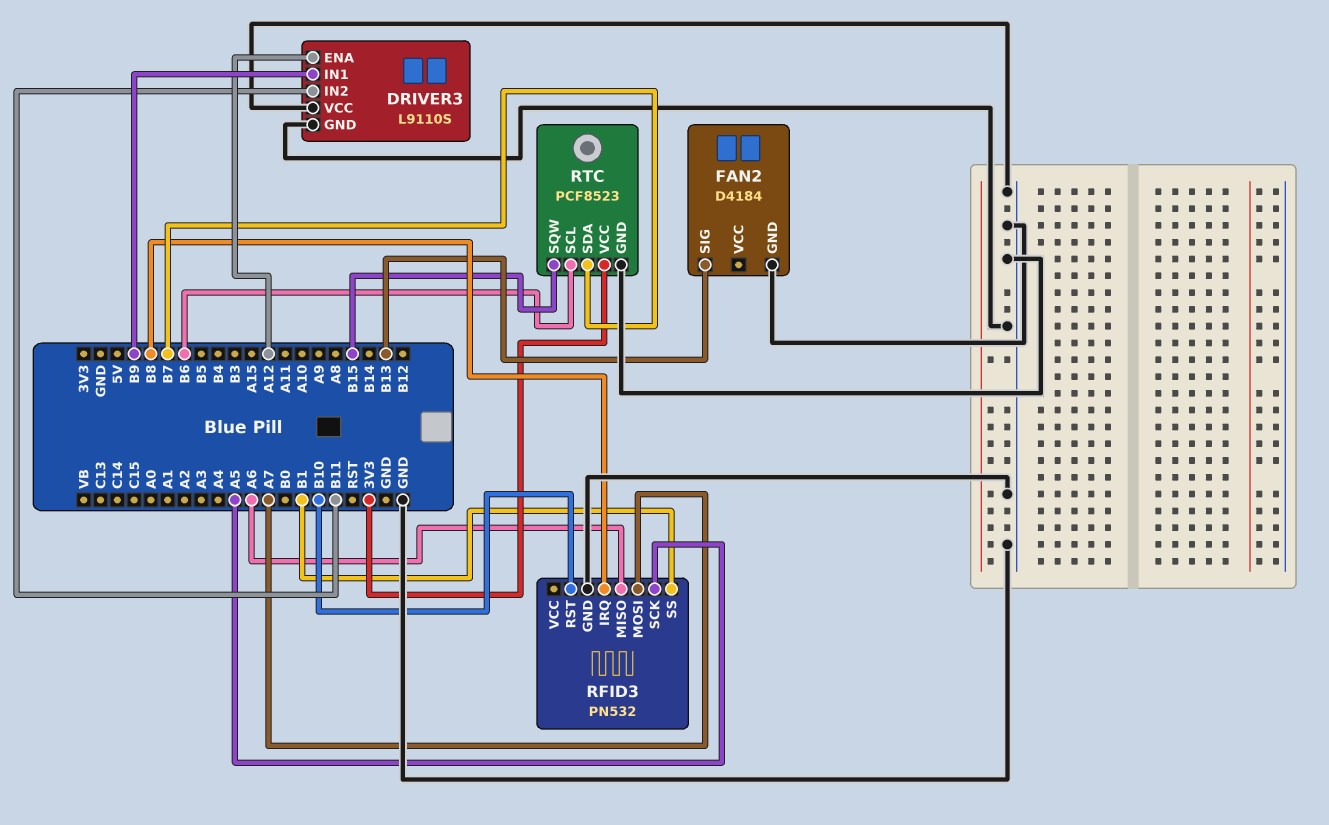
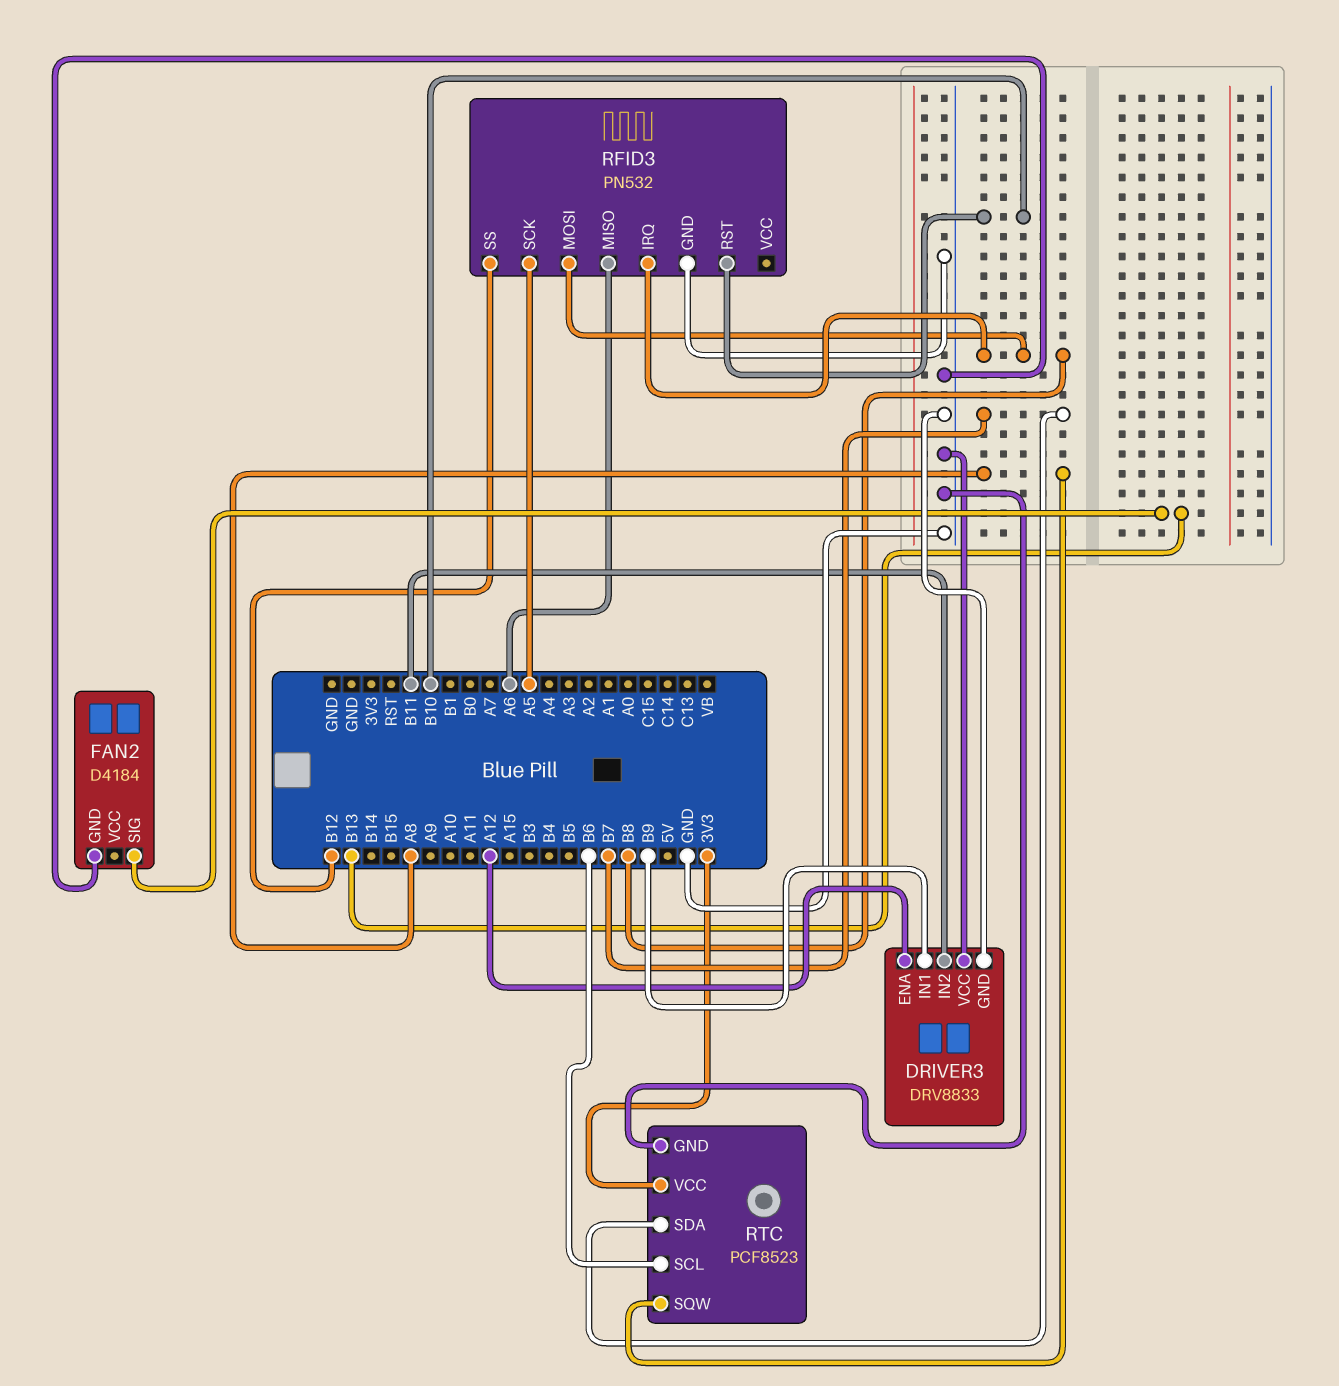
DRIVER3: L9110S -> DRV8833
RFID3 pin MOSI: A7 -> B8
RFID3 pin SS: B1 -> B12
RTC pin SQW: B15 -> A8

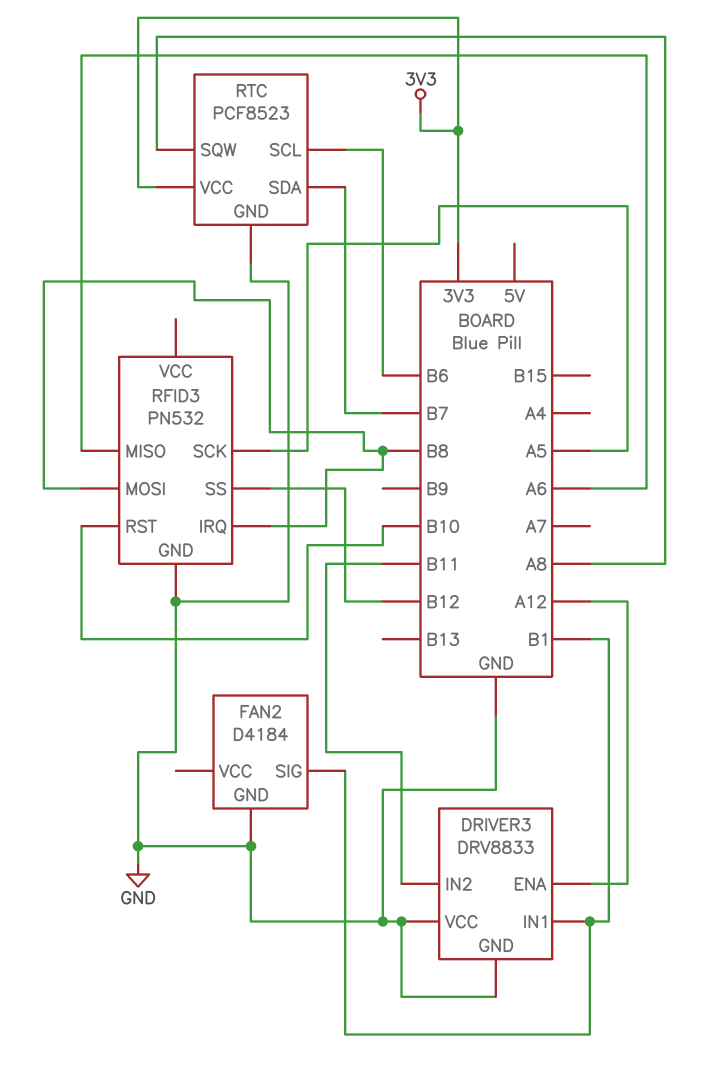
DRIVER3 pin IN1: B9 -> B1
FAN2 pin SIG: B13 -> B1

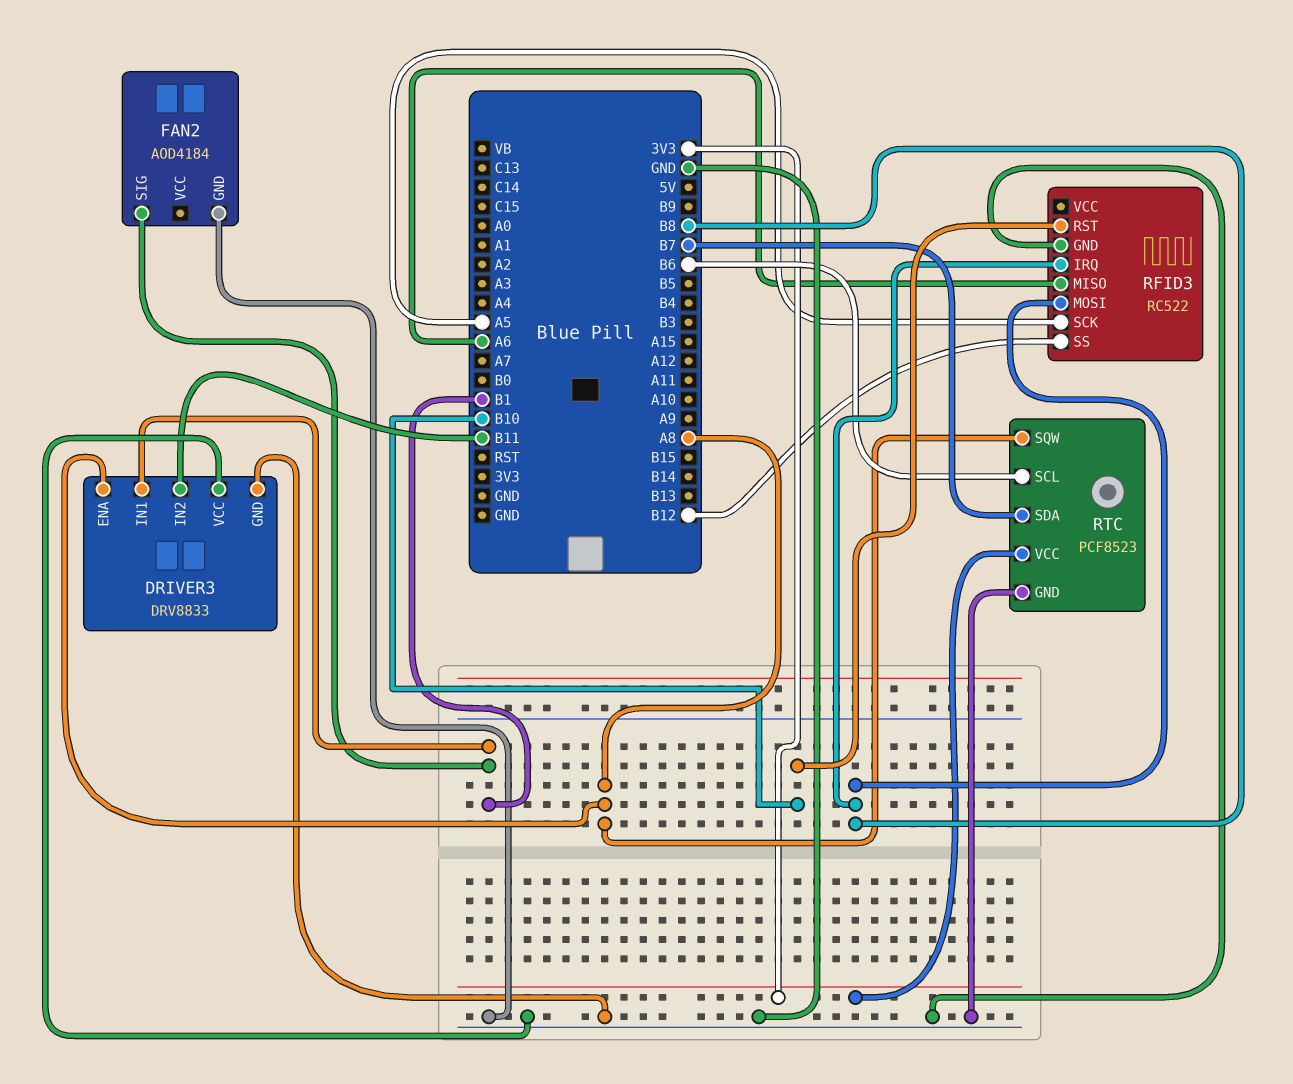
DRIVER3 pin ENA: A12 -> A8
FAN2: D4184 -> AOD4184
RFID3: PN532 -> RC522

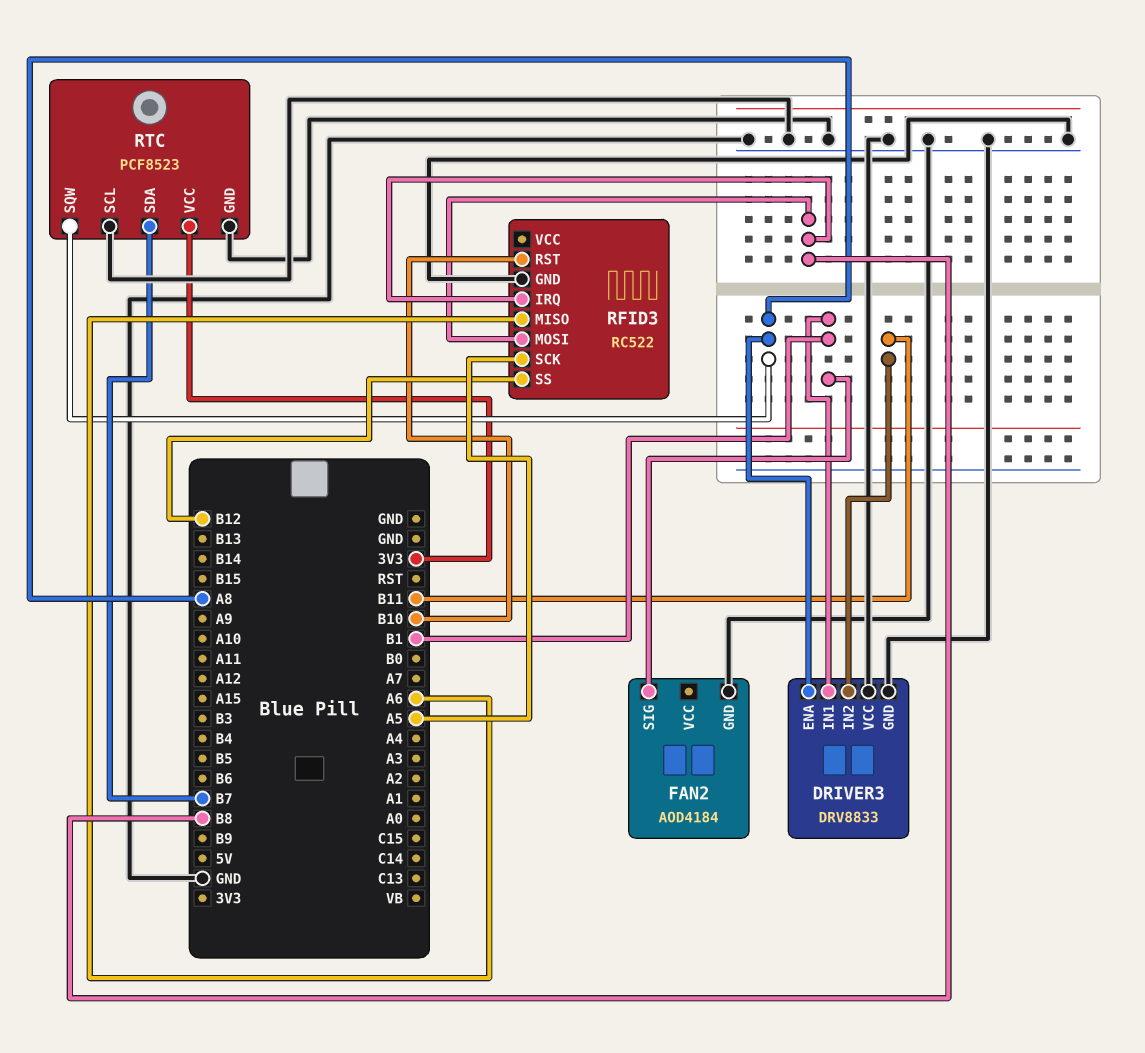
RTC pin SCL: B6 -> GND

